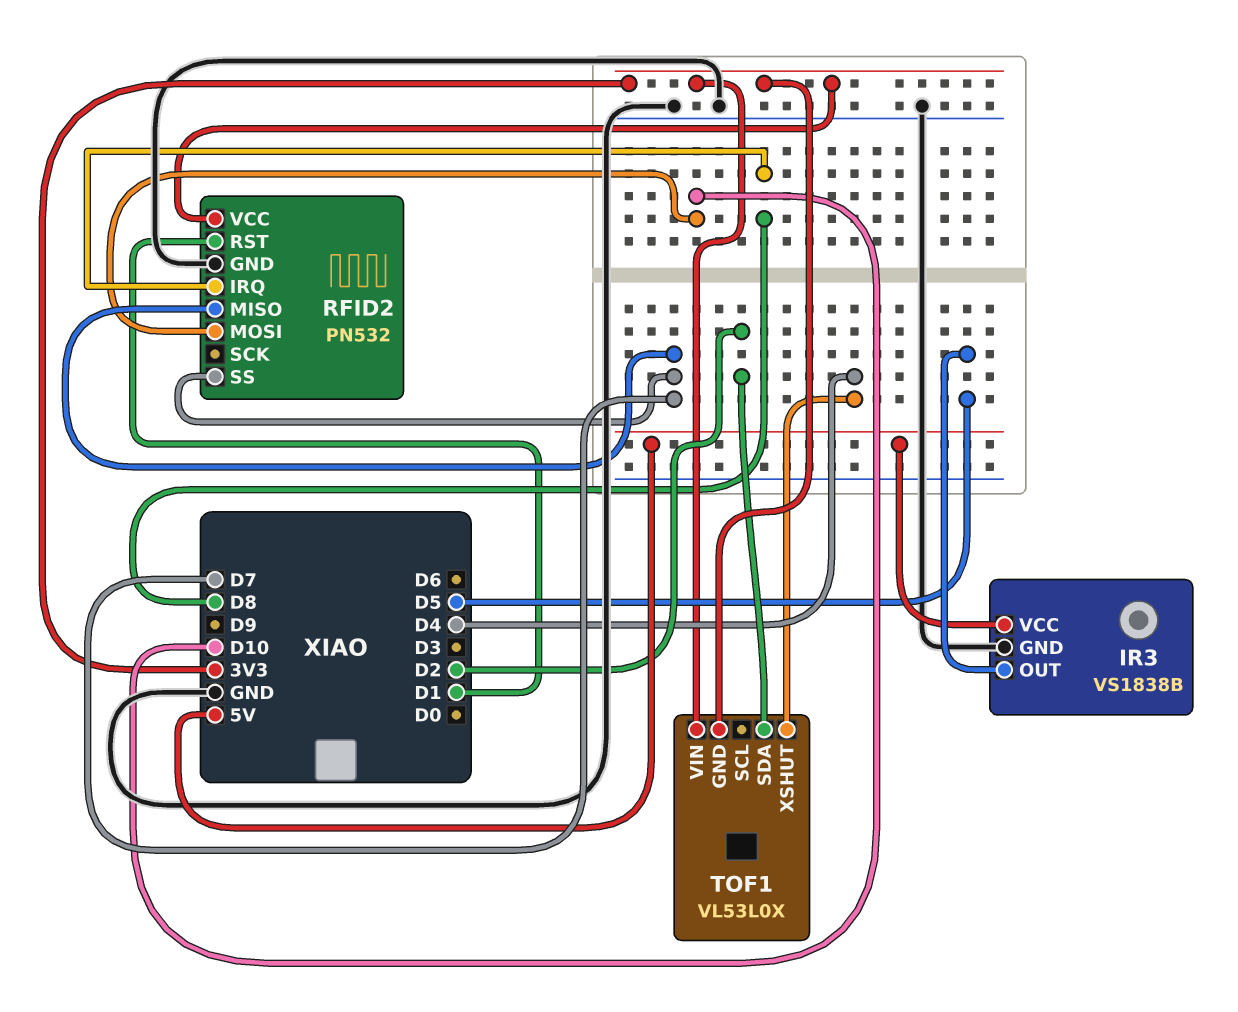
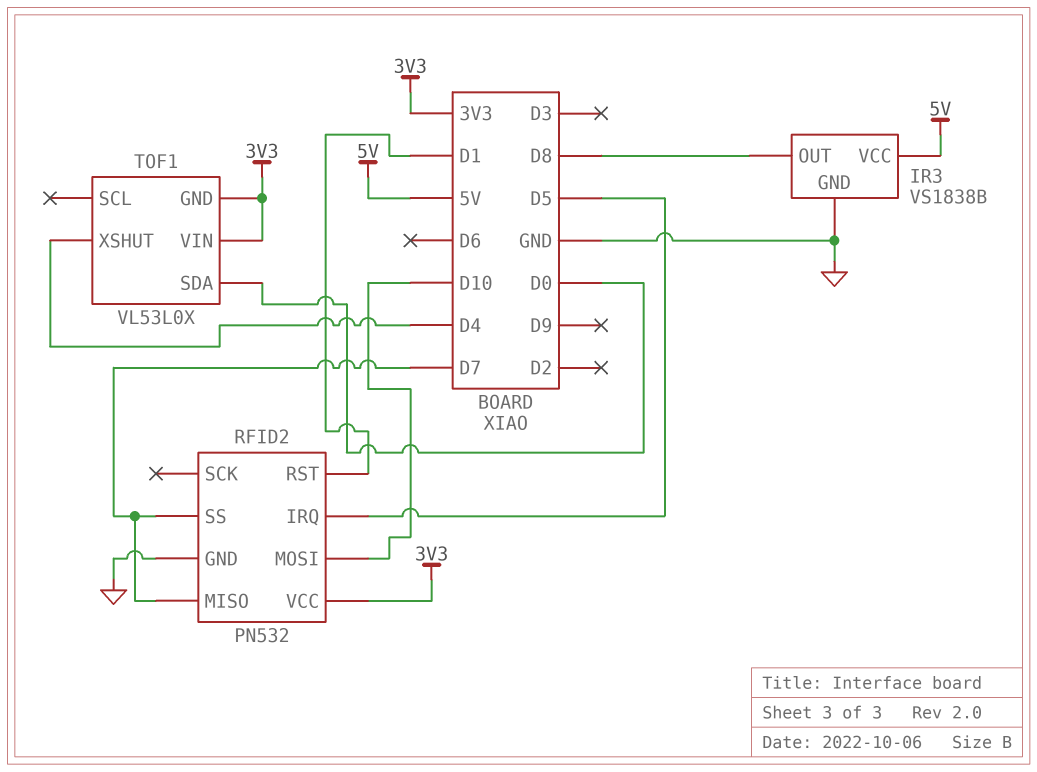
IR3 pin OUT: D5 -> D8
RFID2 pin IRQ: D8 -> D5
TOF1 pin SDA: D2 -> D0

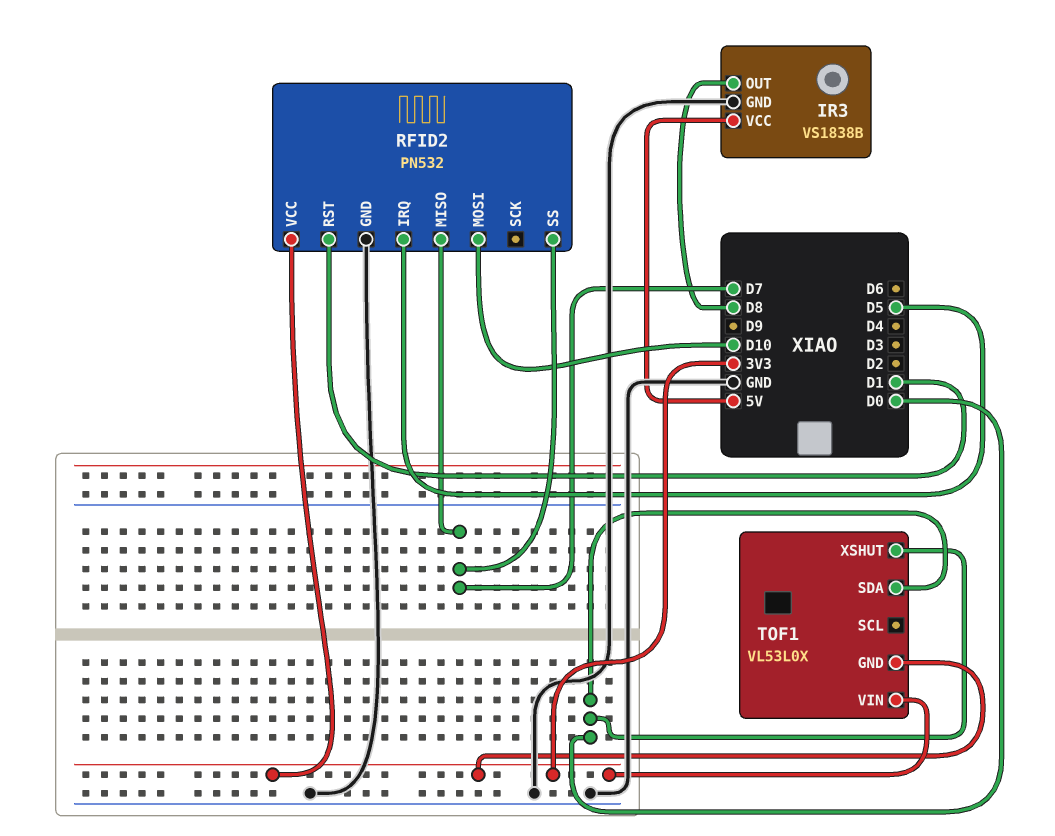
TOF1 pin XSHUT: D4 -> D0

